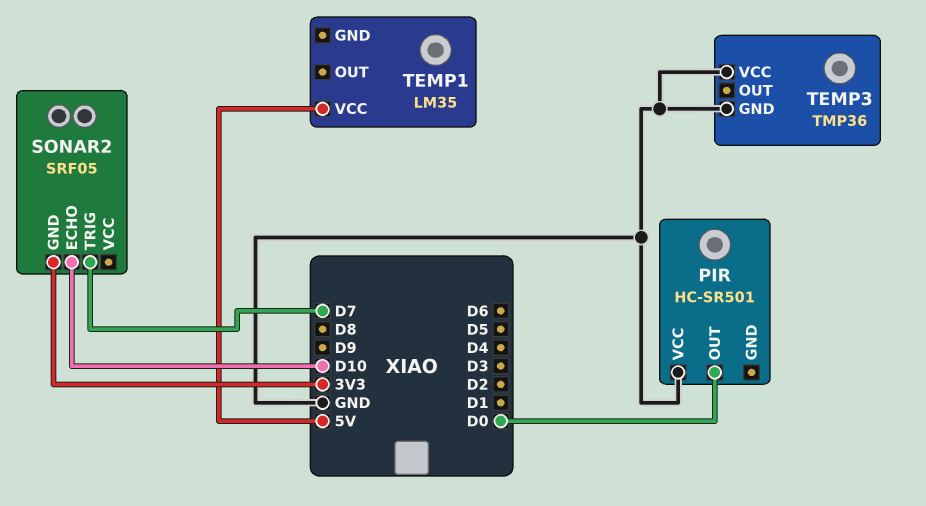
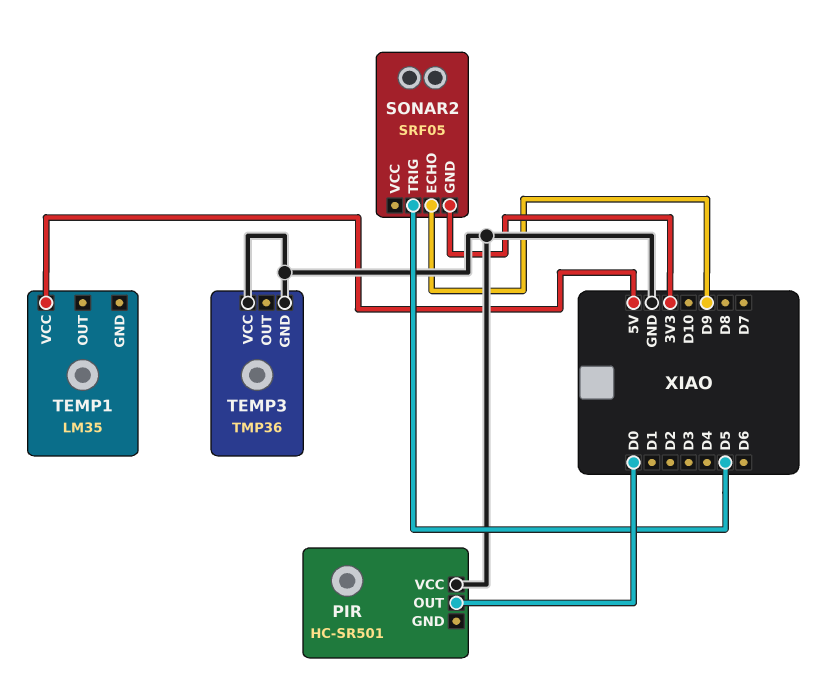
SONAR2 pin ECHO: D10 -> D9
SONAR2 pin TRIG: D7 -> D5

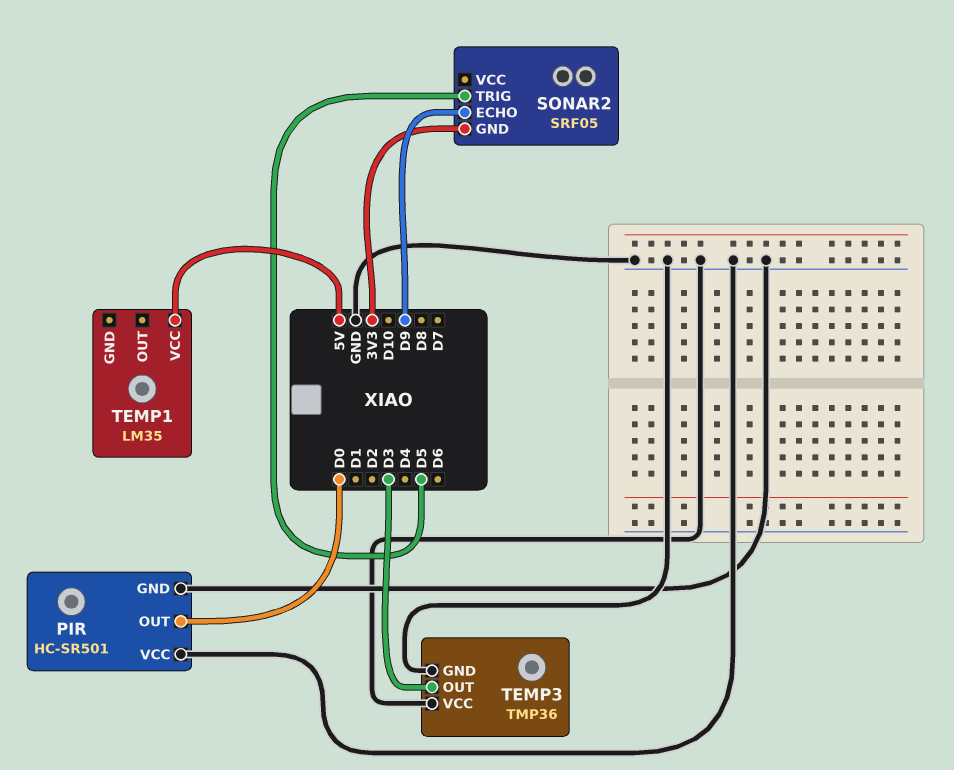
PIR pin GND: none -> GND
TEMP3 pin OUT: none -> D3

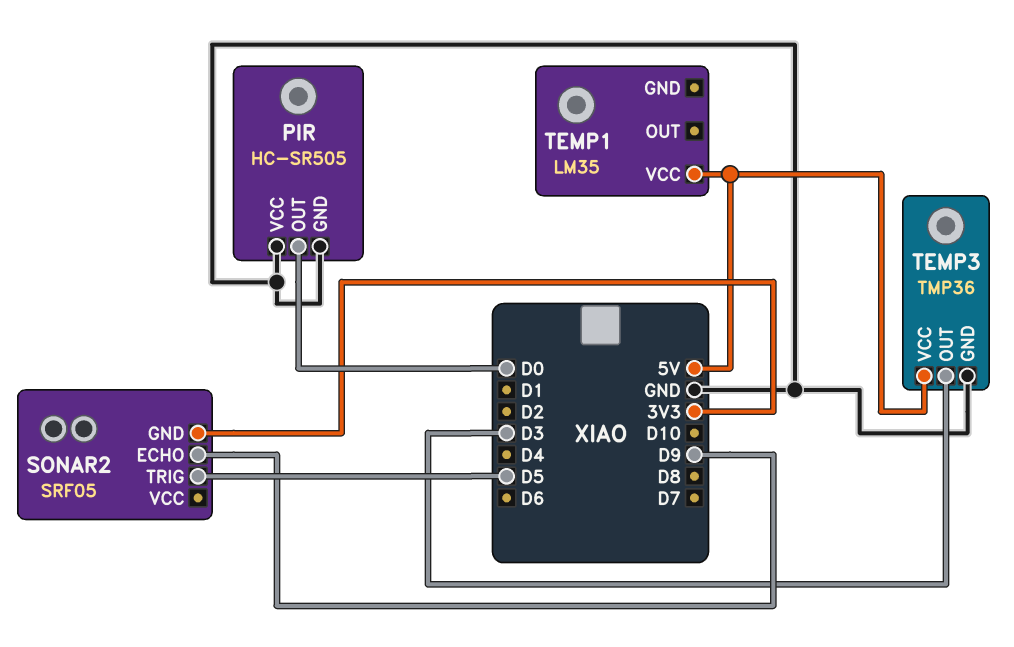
PIR: HC-SR501 -> HC-SR505
TEMP3 pin VCC: GND -> 5V

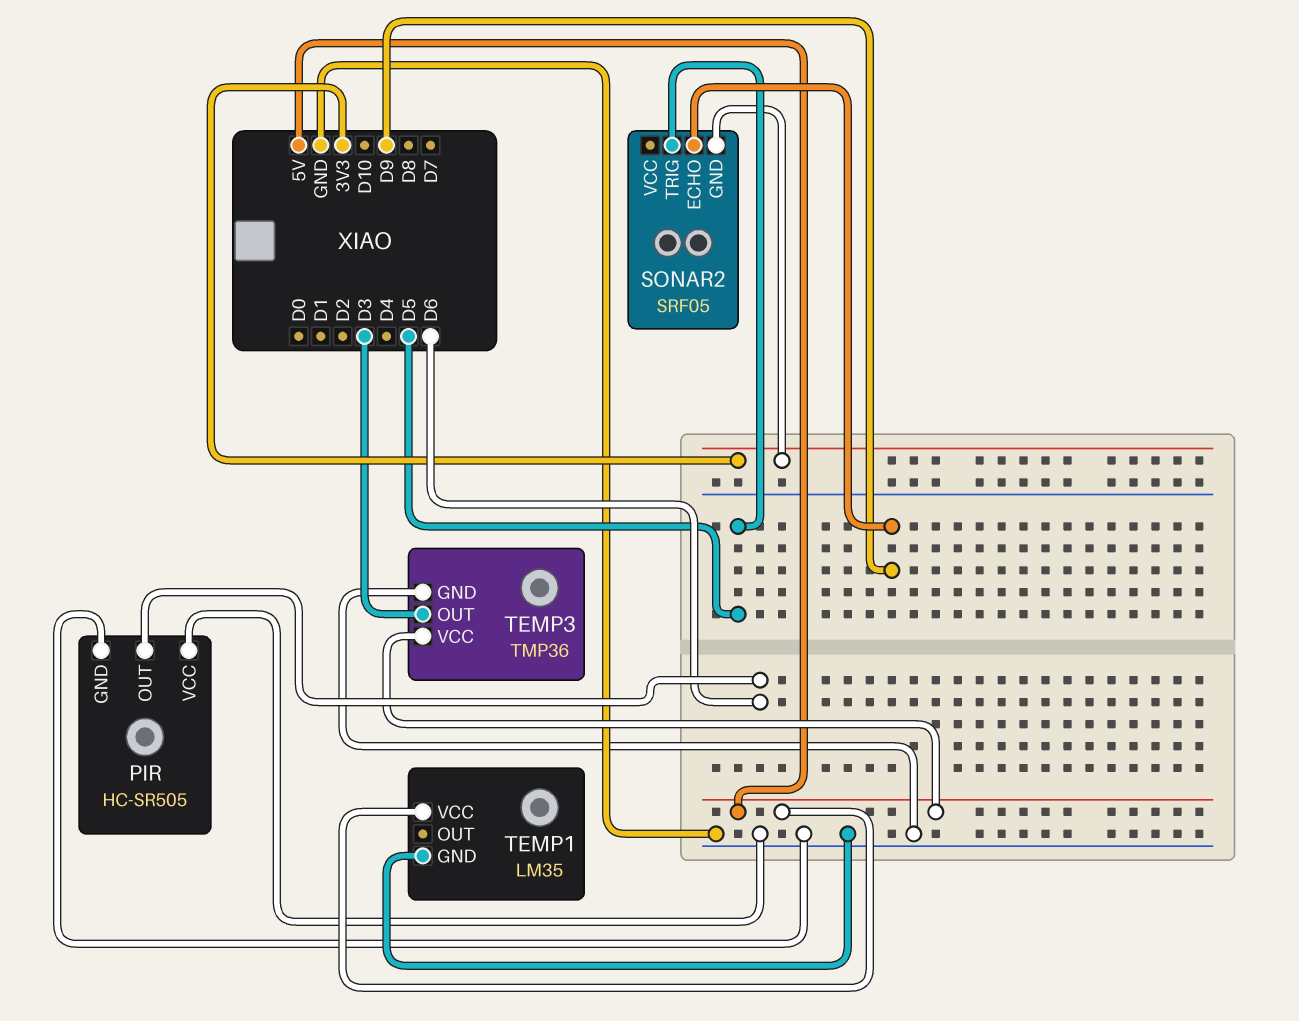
PIR pin OUT: D0 -> D6
TEMP1 pin GND: none -> GND

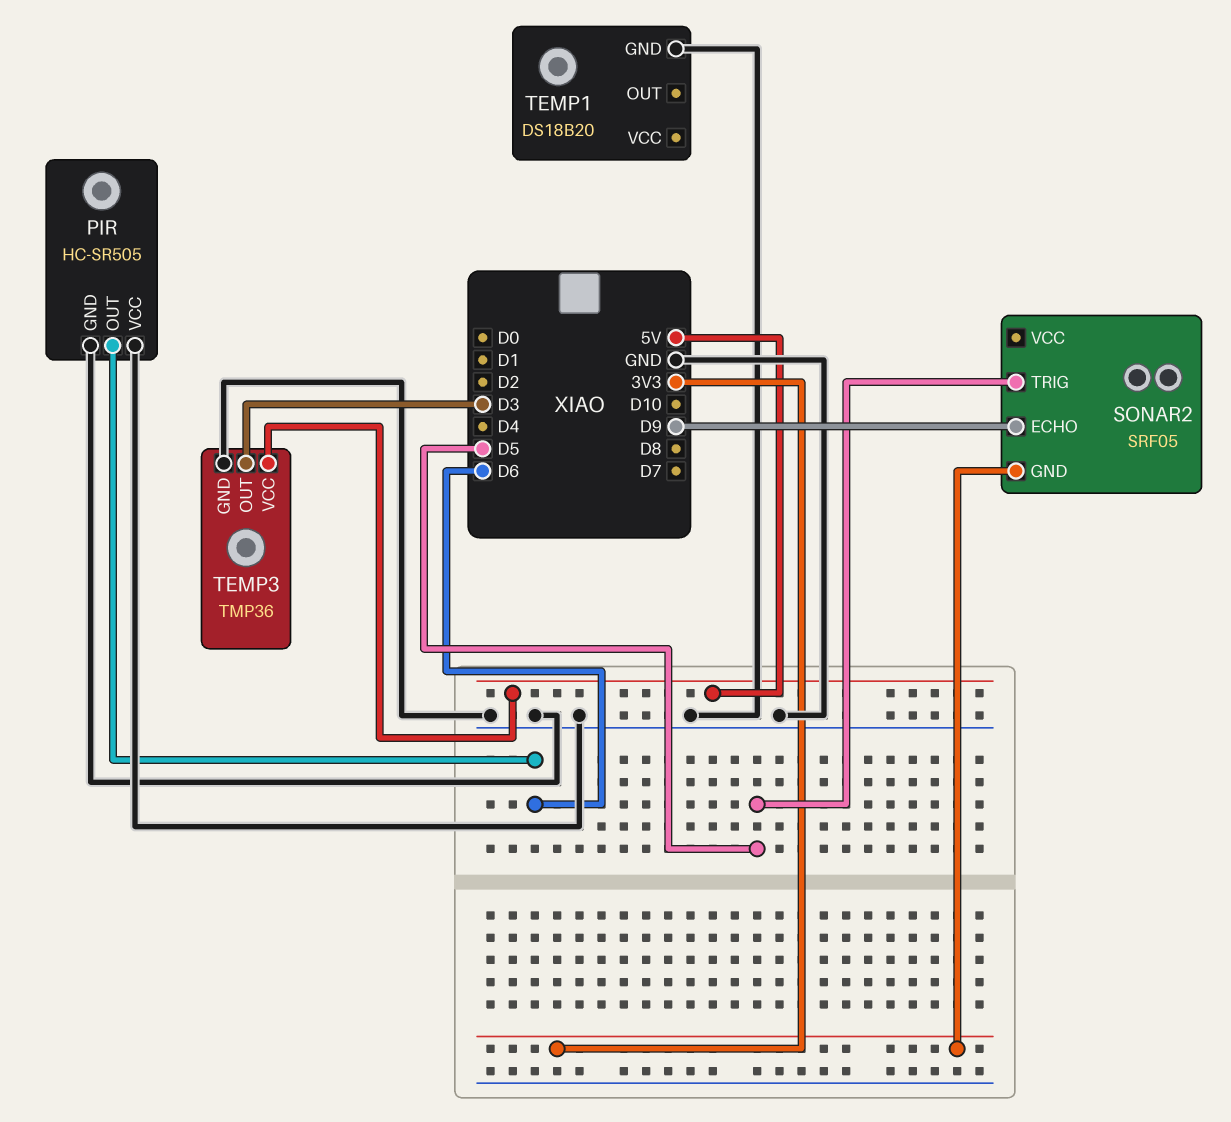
TEMP1: LM35 -> DS18B20
TEMP1 pin VCC: 5V -> none

